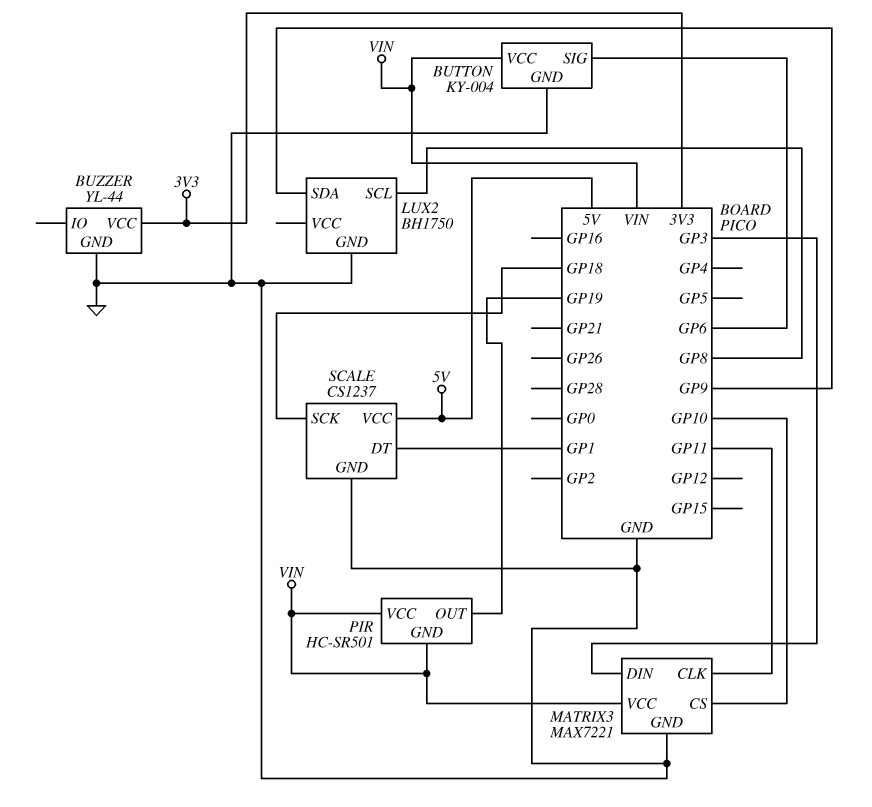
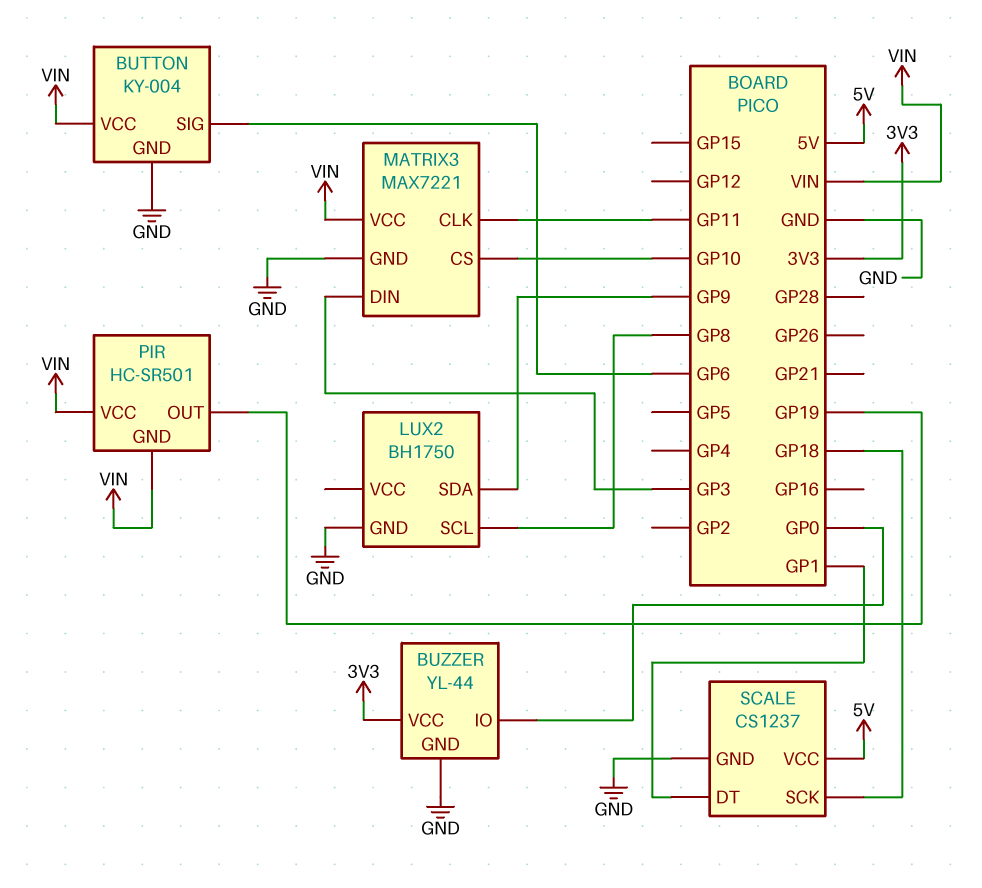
BUZZER pin IO: none -> GP0

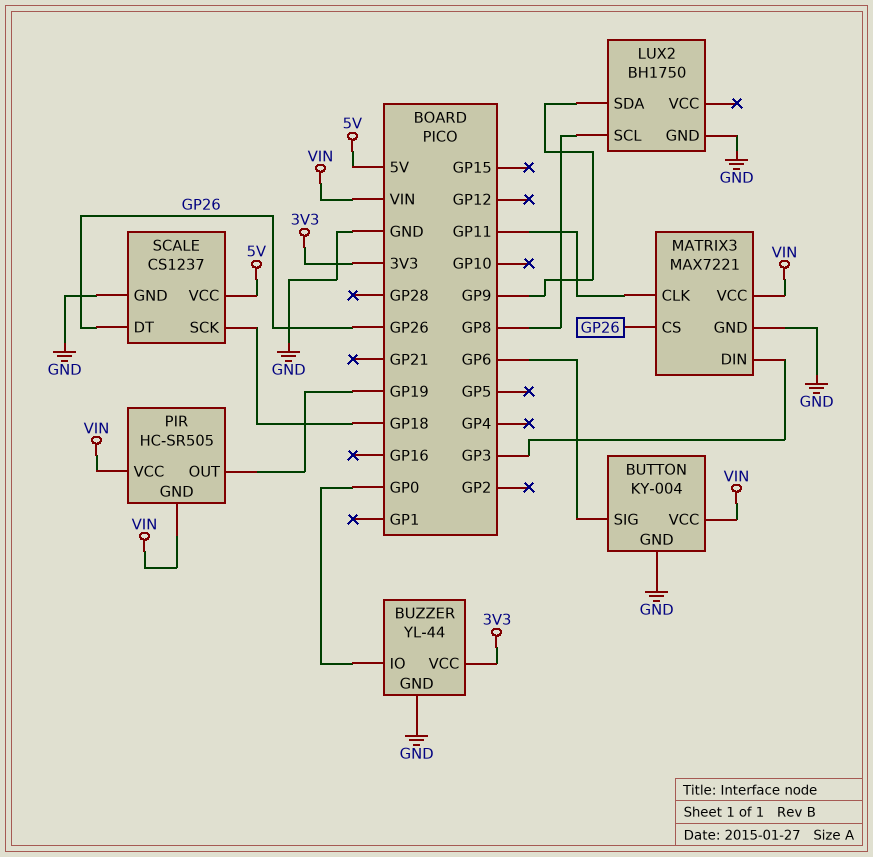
MATRIX3 pin CS: GP10 -> GP26
PIR: HC-SR501 -> HC-SR505
SCALE pin DT: GP1 -> GP26

